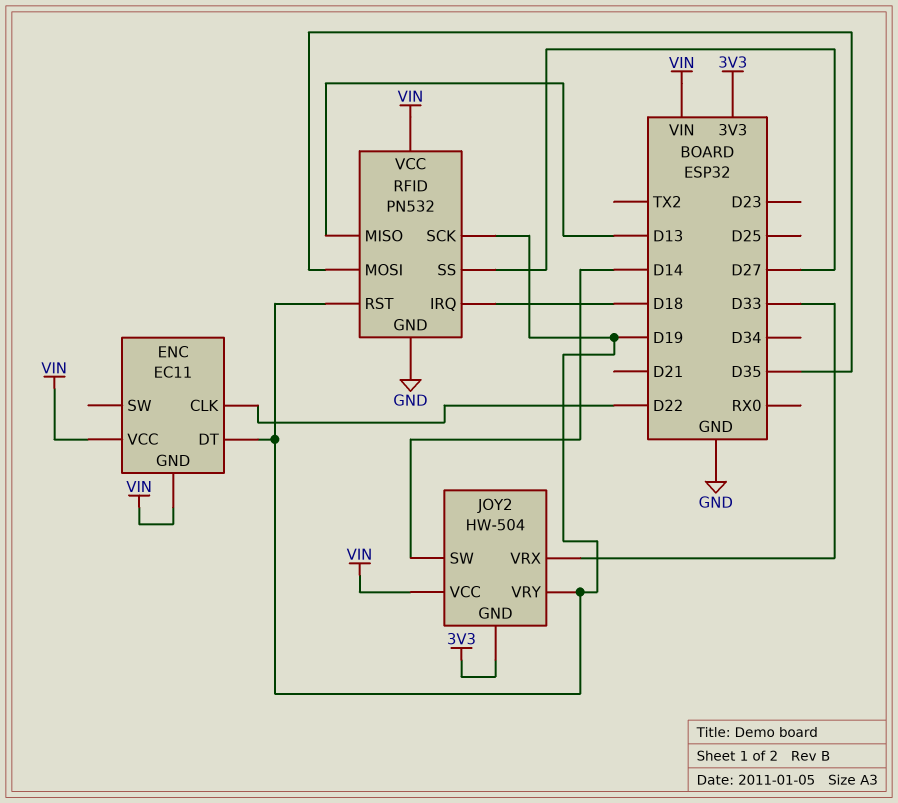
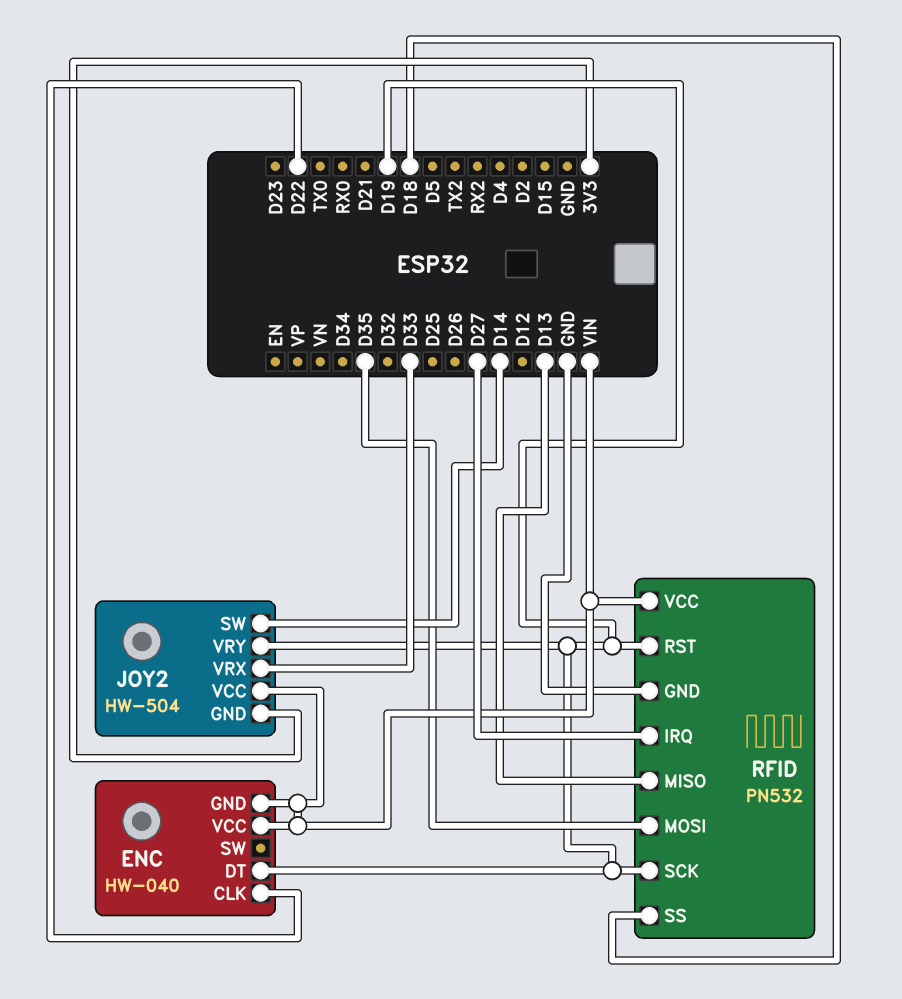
ENC: EC11 -> HW-040
RFID pin IRQ: D18 -> D27
RFID pin SS: D27 -> D18

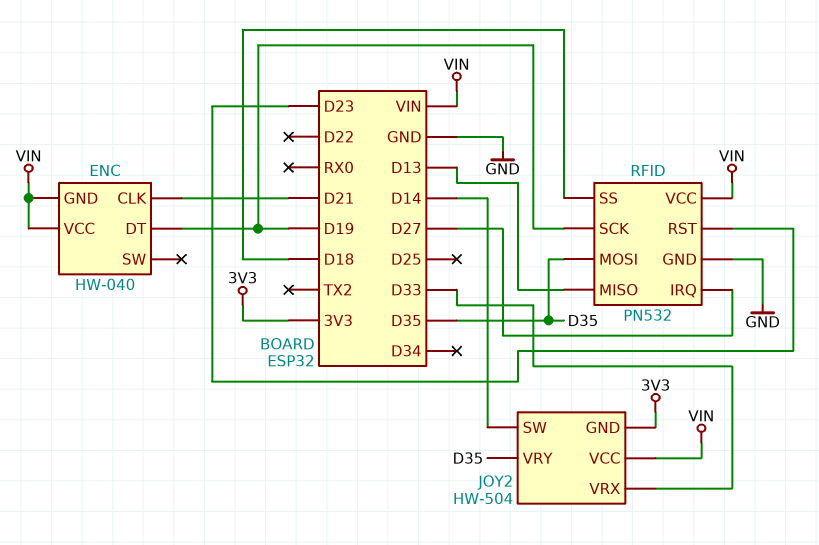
ENC pin CLK: D22 -> D21
JOY2 pin VRY: D19 -> D35
RFID pin RST: D19 -> D23

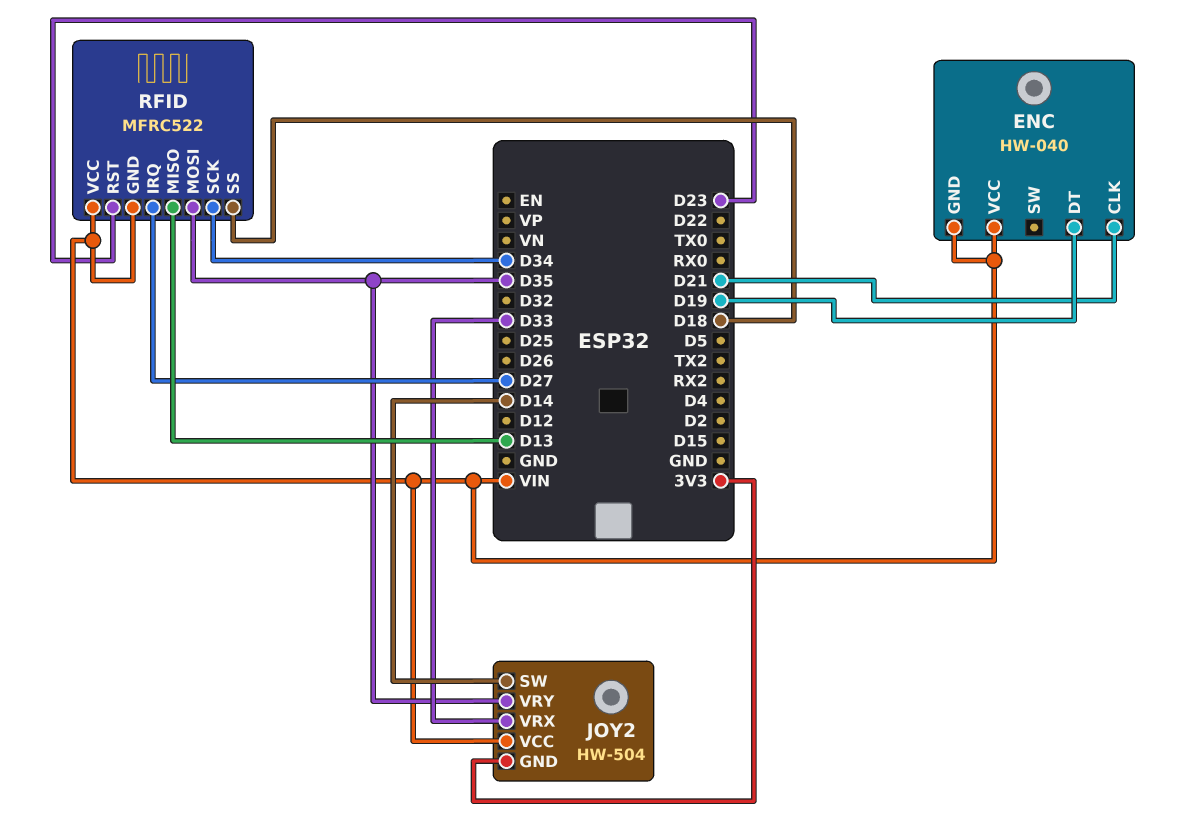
RFID: PN532 -> MFRC522
RFID pin GND: GND -> VIN
RFID pin SCK: D19 -> D34

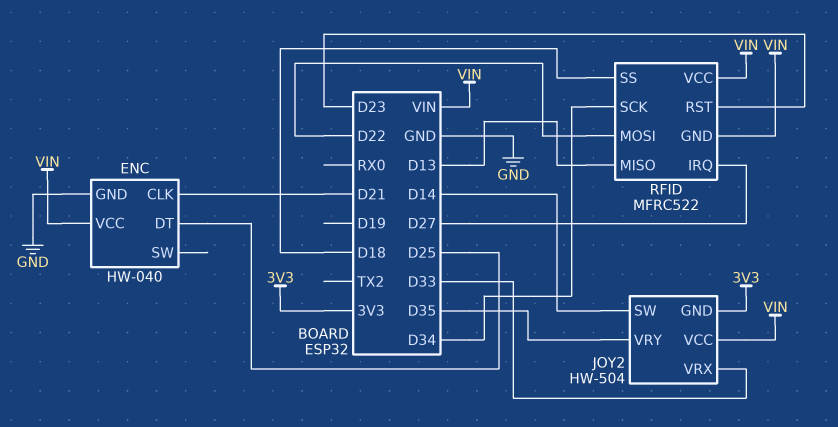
ENC pin DT: D19 -> D25
ENC pin GND: VIN -> GND
RFID pin MOSI: D35 -> D22

